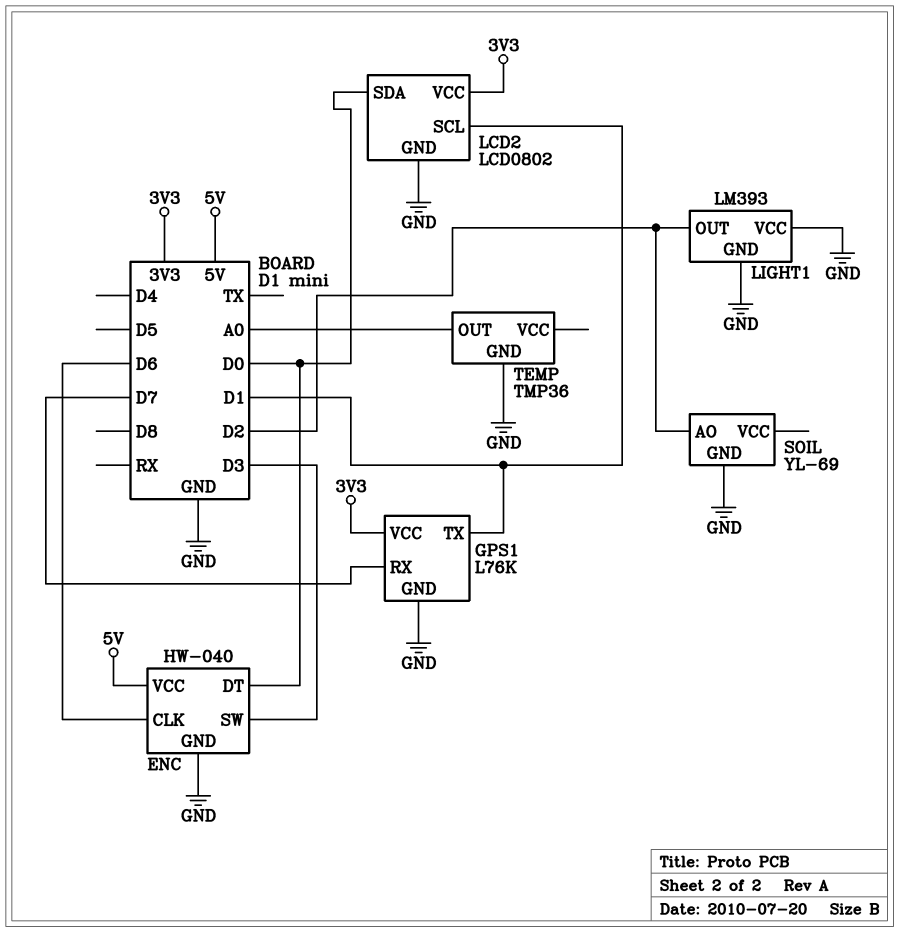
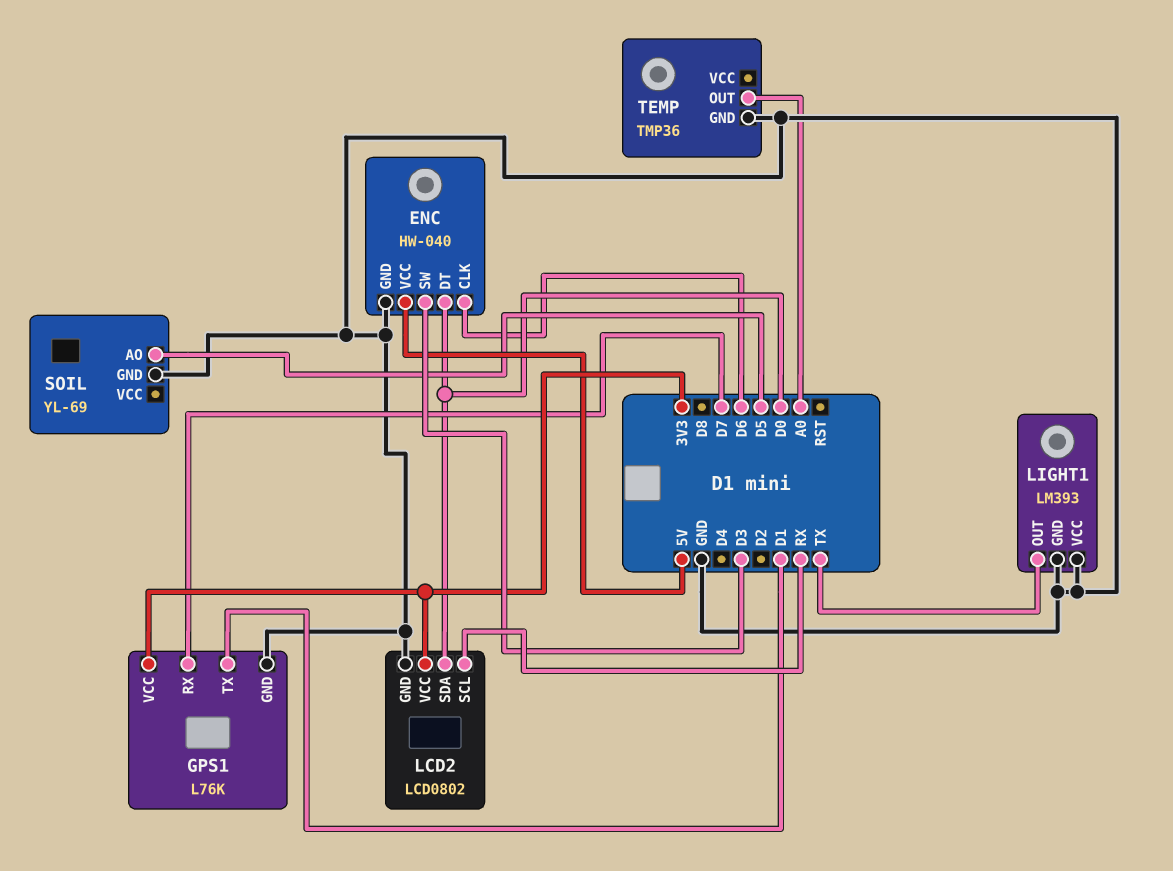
LCD2 pin SCL: D1 -> RX
LIGHT1 pin OUT: D2 -> TX
SOIL pin AO: D2 -> D5

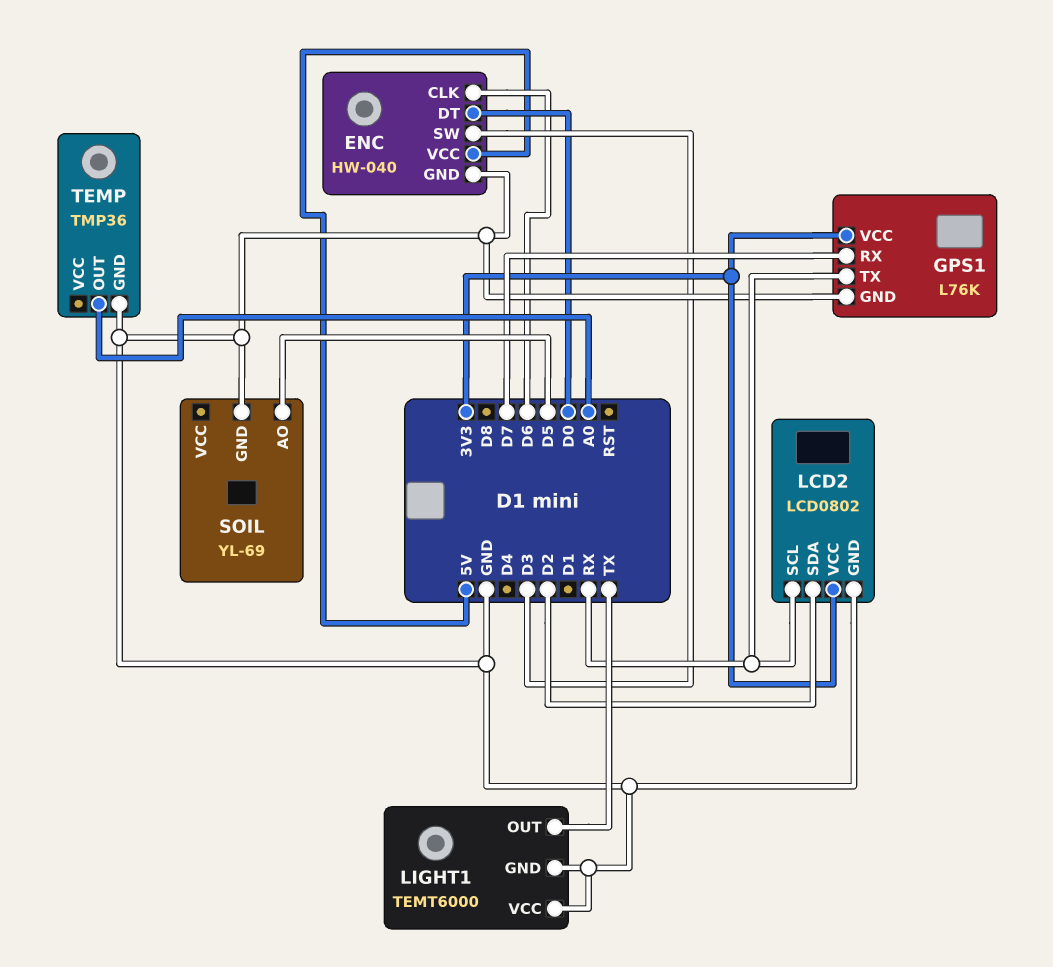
GPS1 pin TX: D1 -> RX
LCD2 pin SDA: D0 -> D2
LIGHT1: LM393 -> TEMT6000

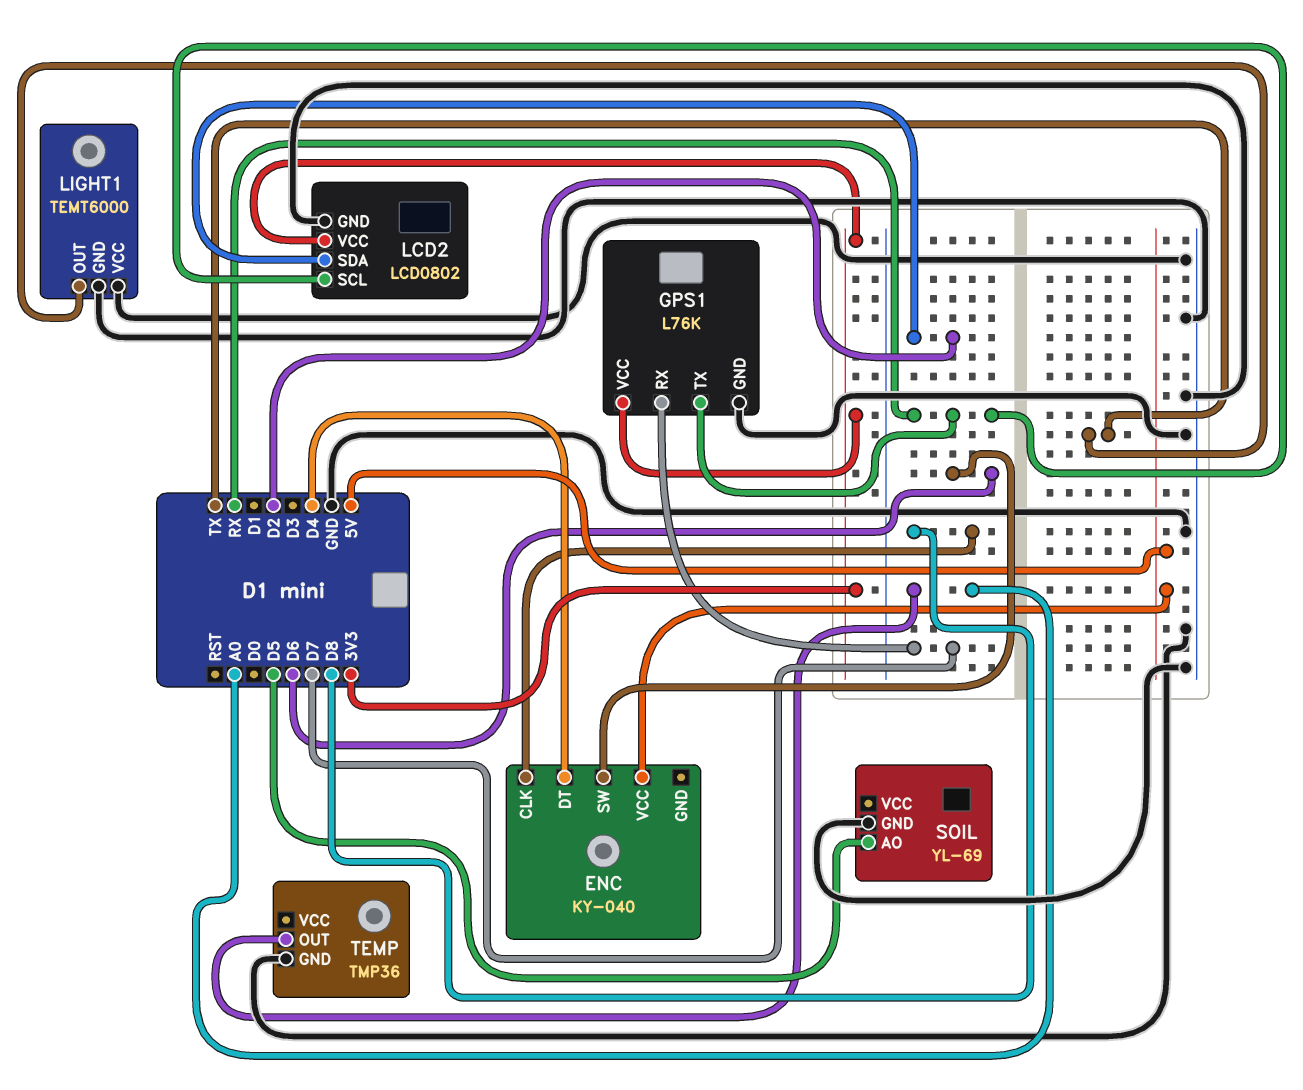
ENC: HW-040 -> KY-040
ENC pin CLK: D6 -> D8
ENC pin DT: D0 -> D4
ENC pin GND: GND -> none
ENC pin SW: D3 -> D6

